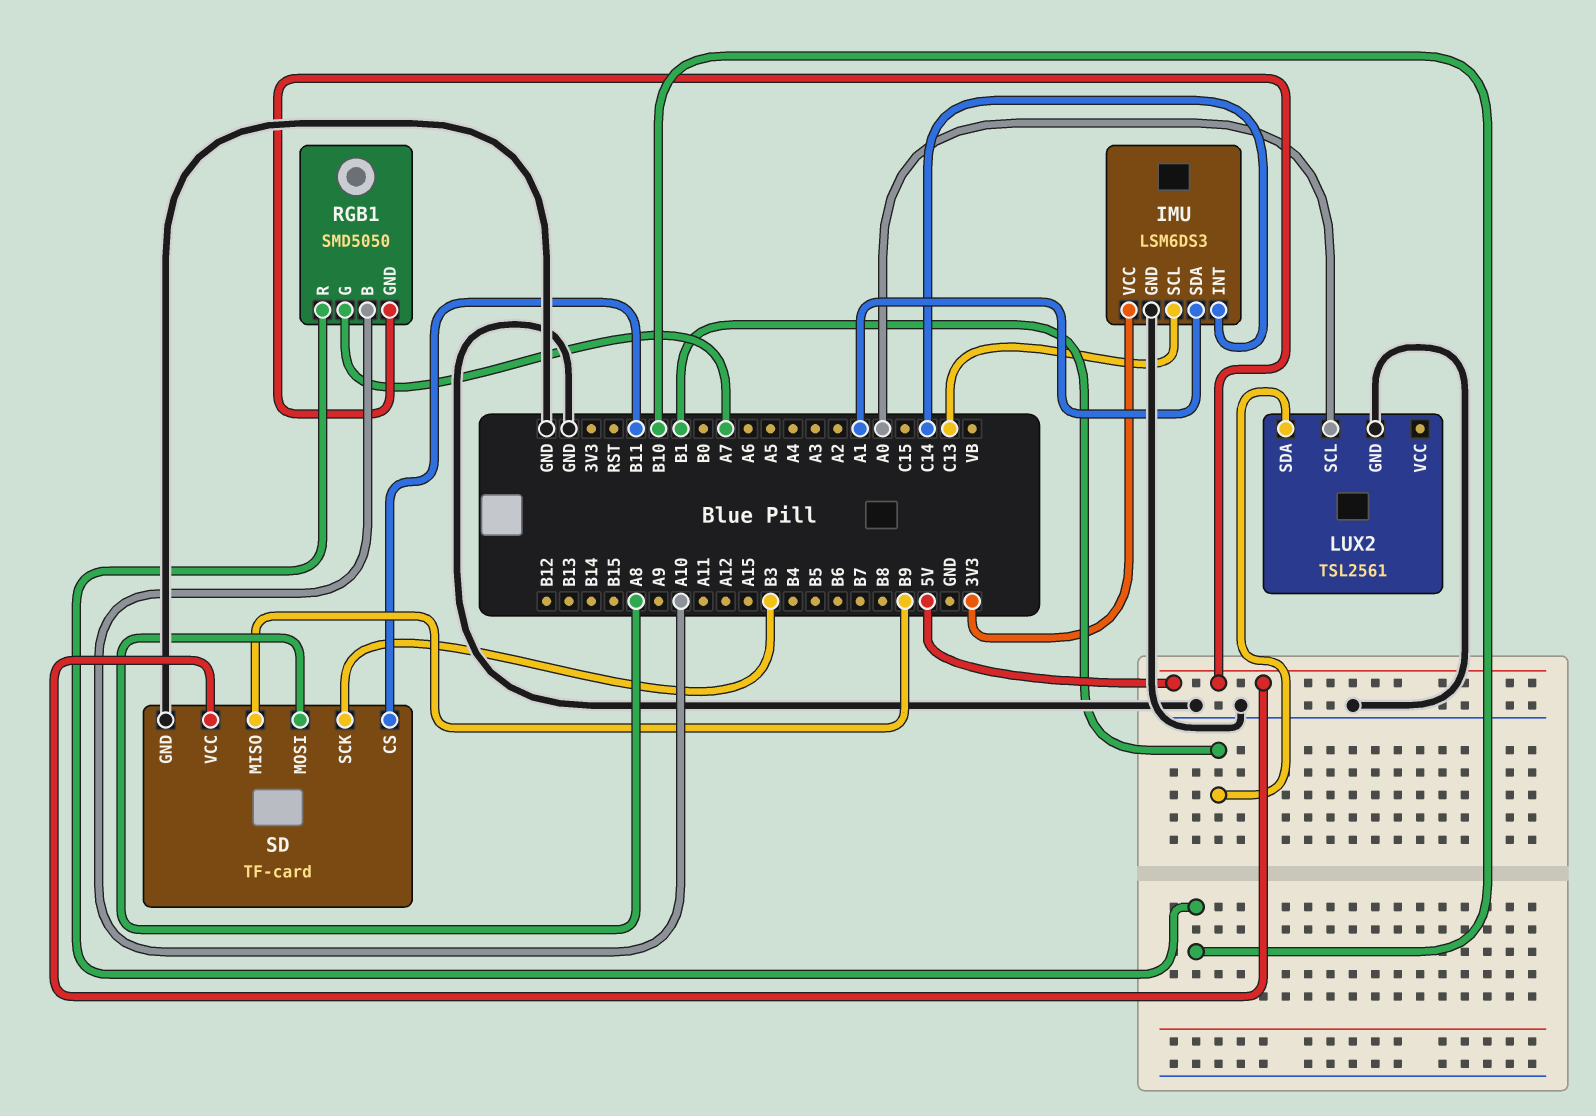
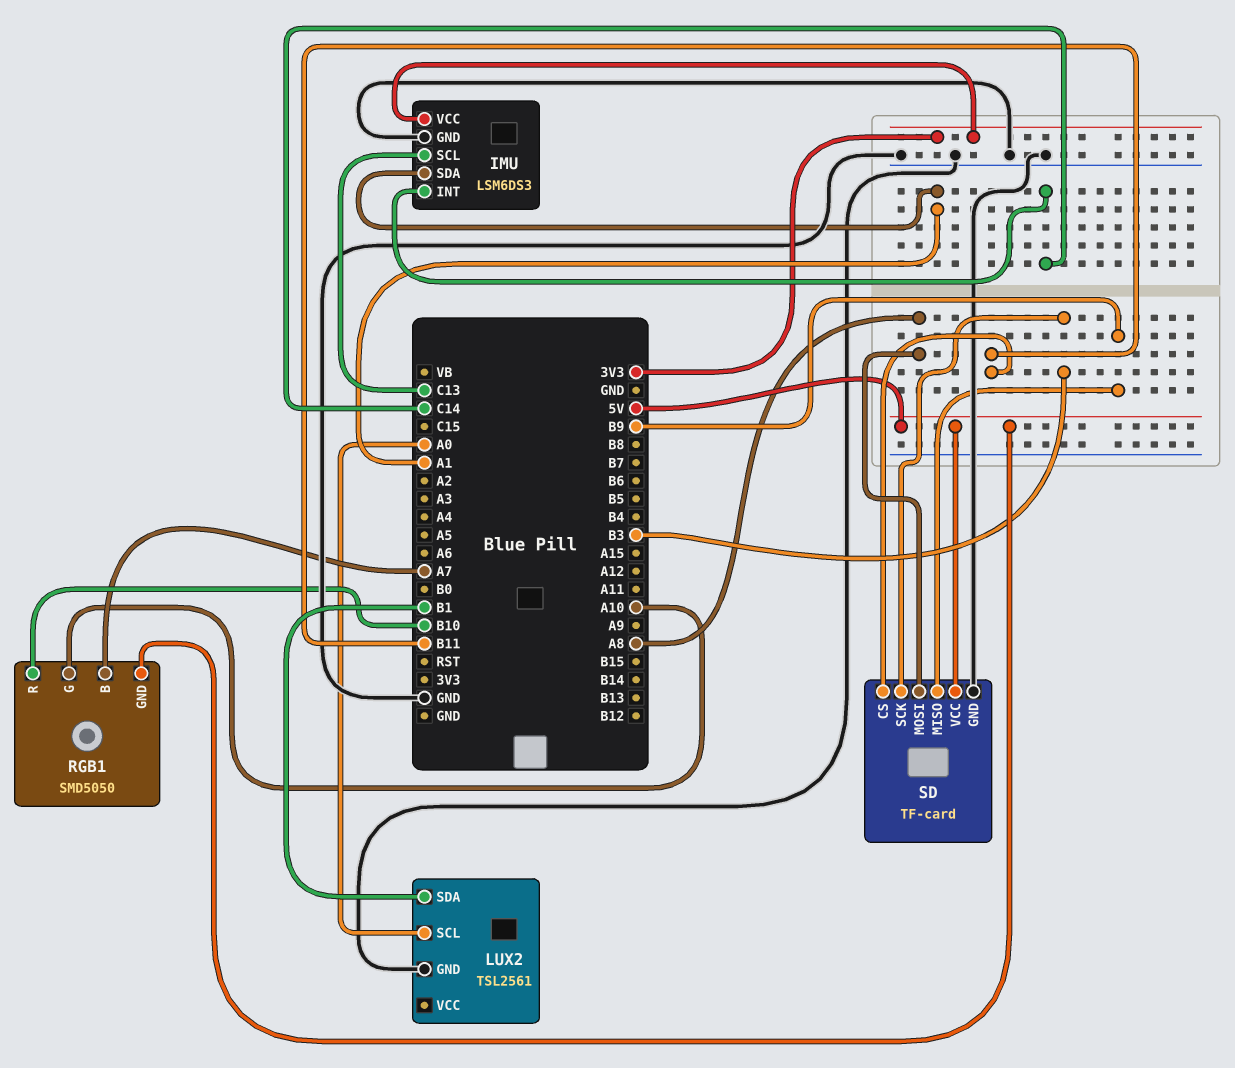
RGB1 pin B: A10 -> A7
RGB1 pin G: A7 -> A10

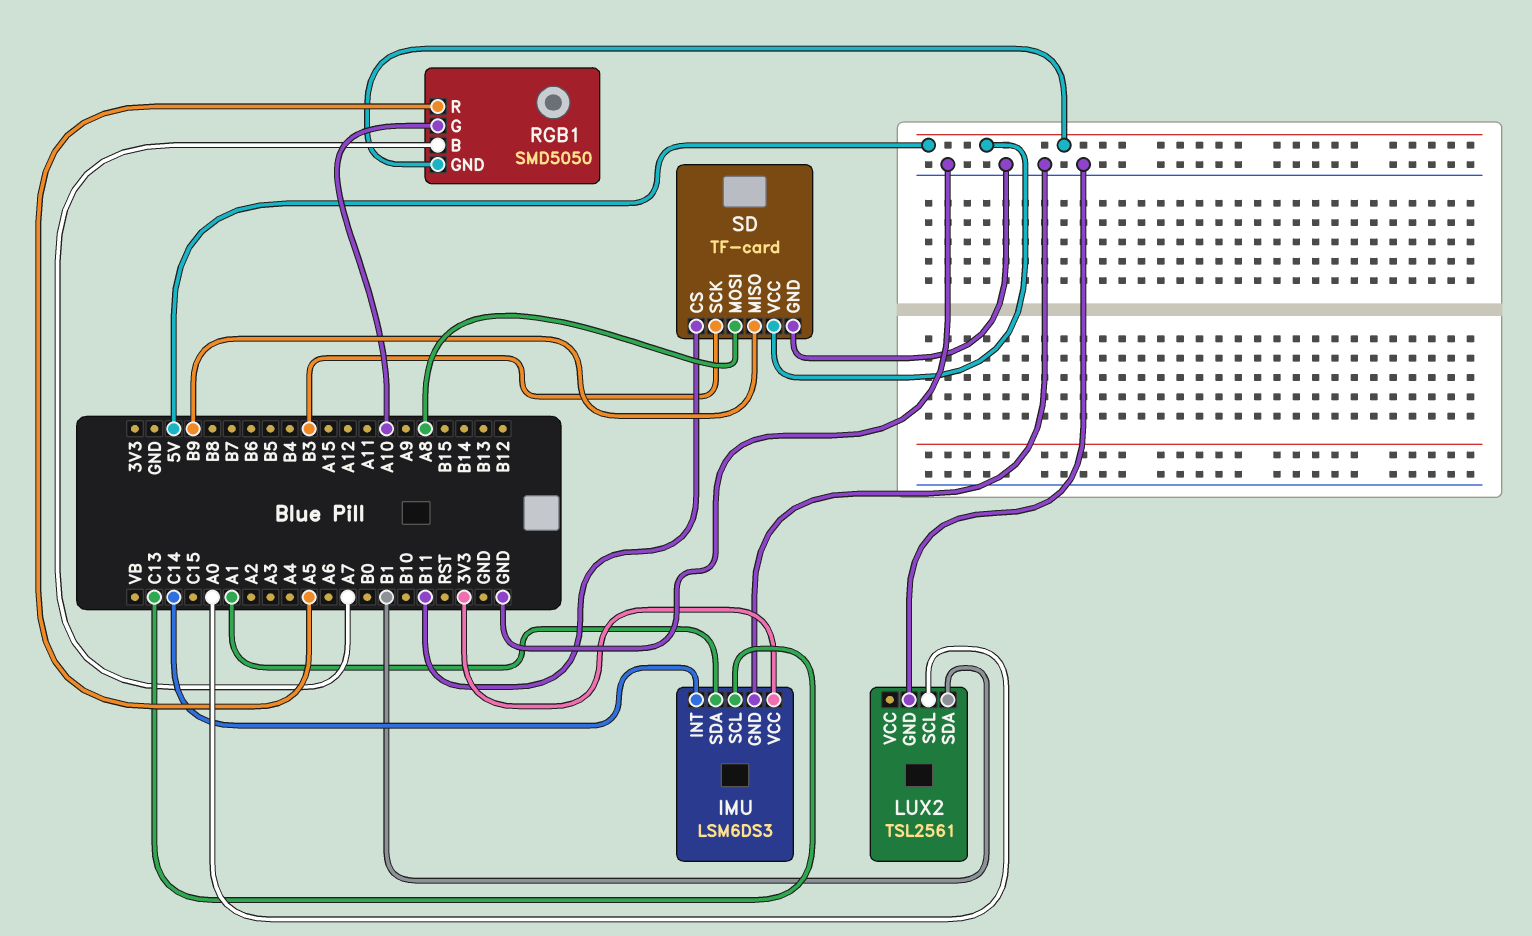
RGB1 pin R: B10 -> A5

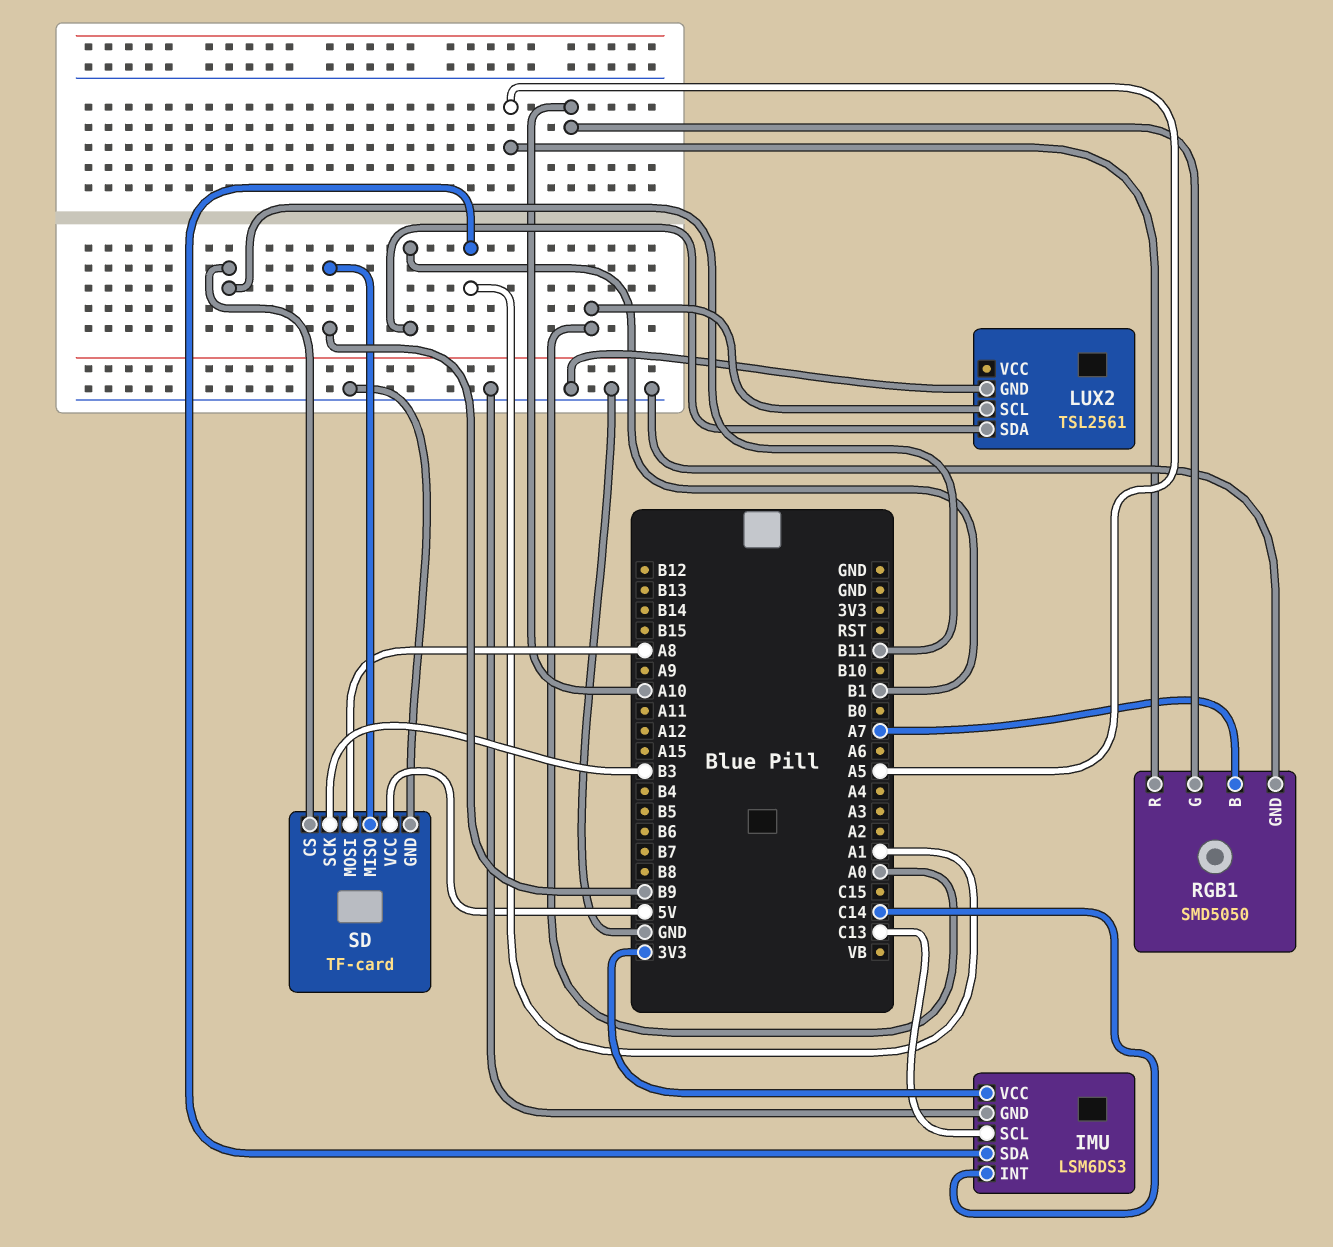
RGB1 pin GND: 5V -> GND

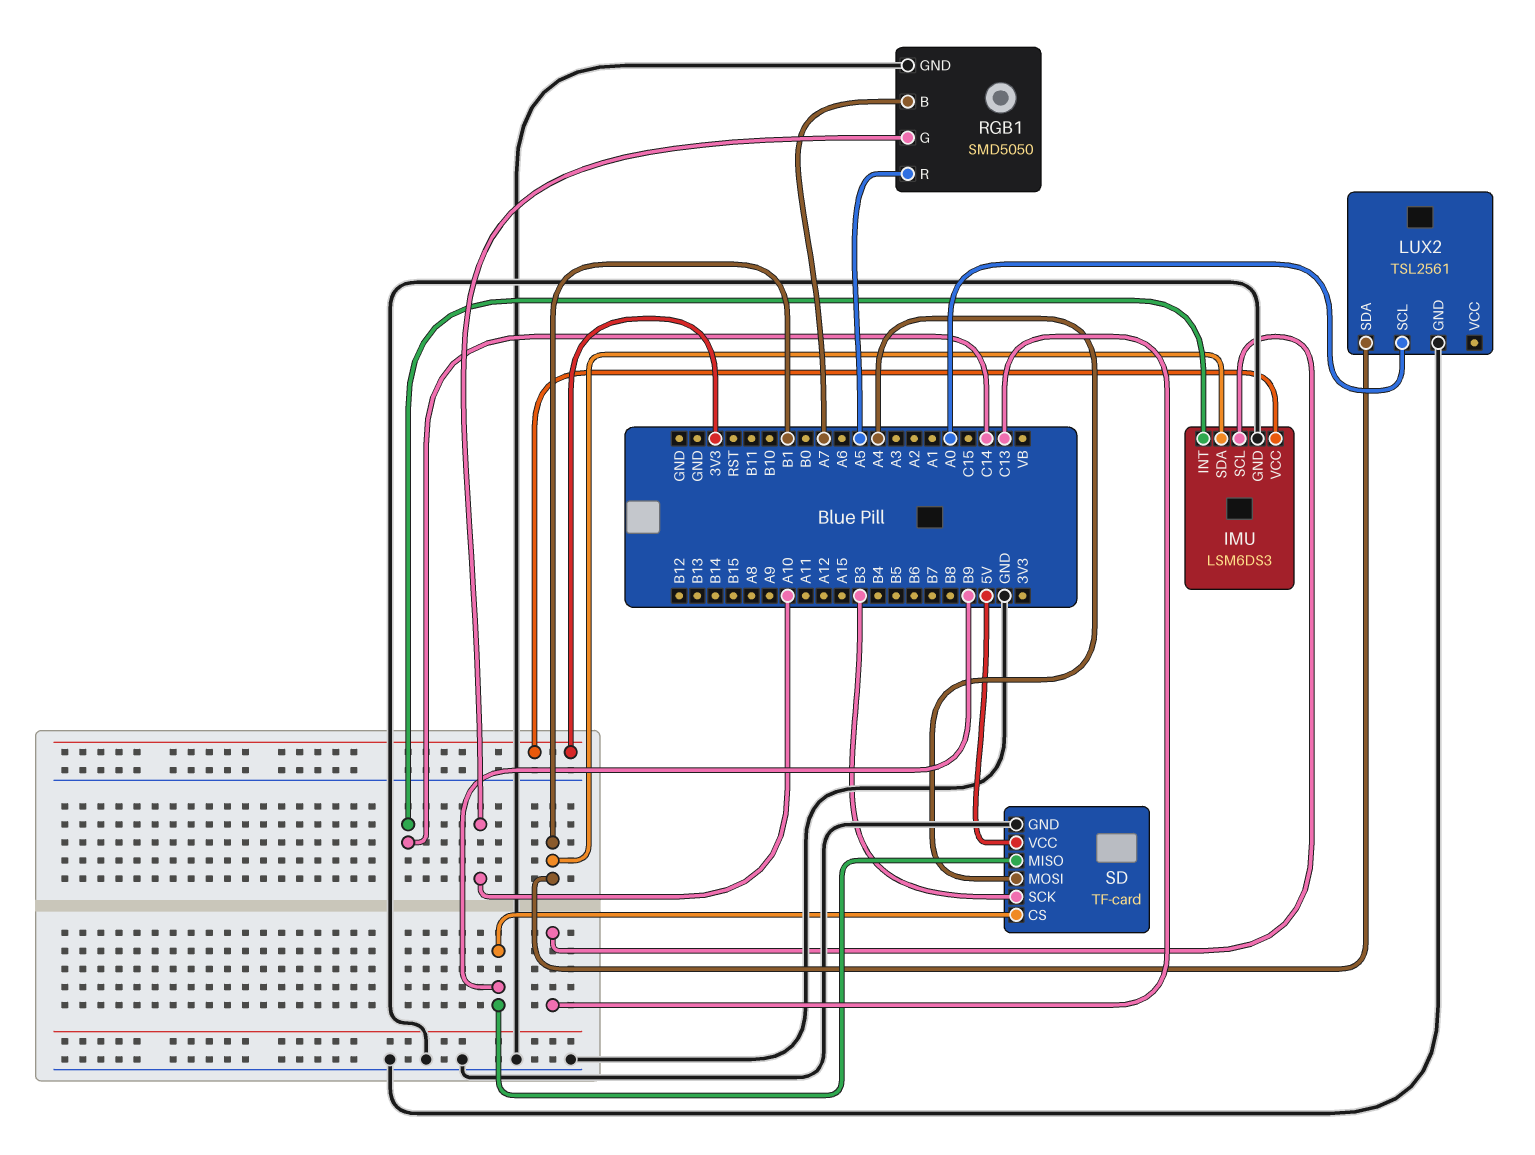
IMU pin SDA: A1 -> B1
SD pin CS: B11 -> B9
SD pin MOSI: A8 -> A4

